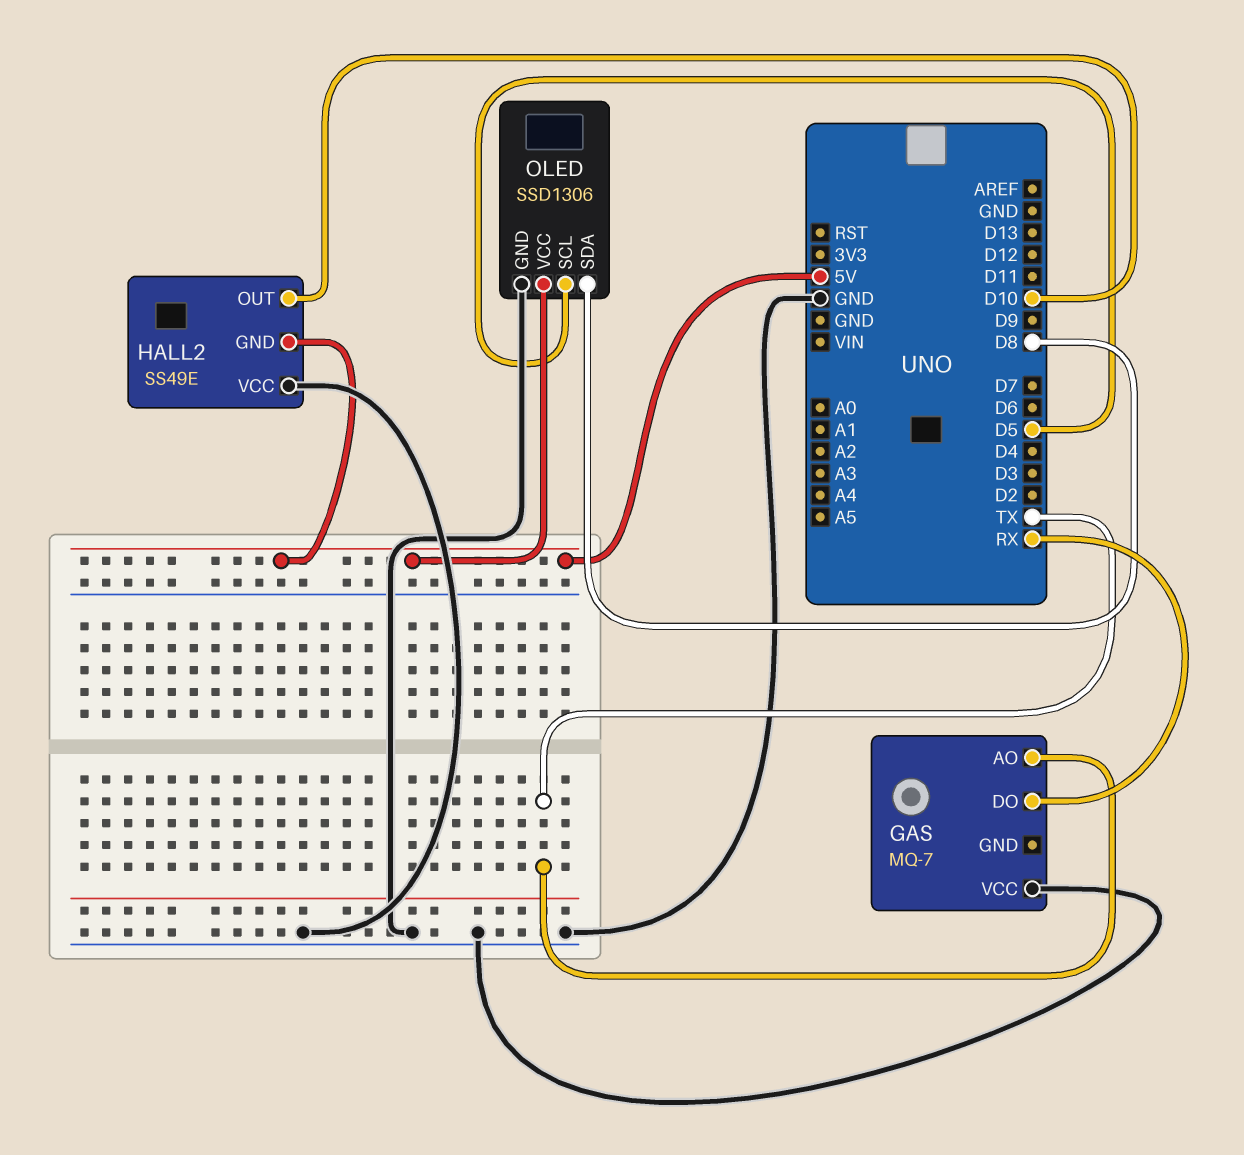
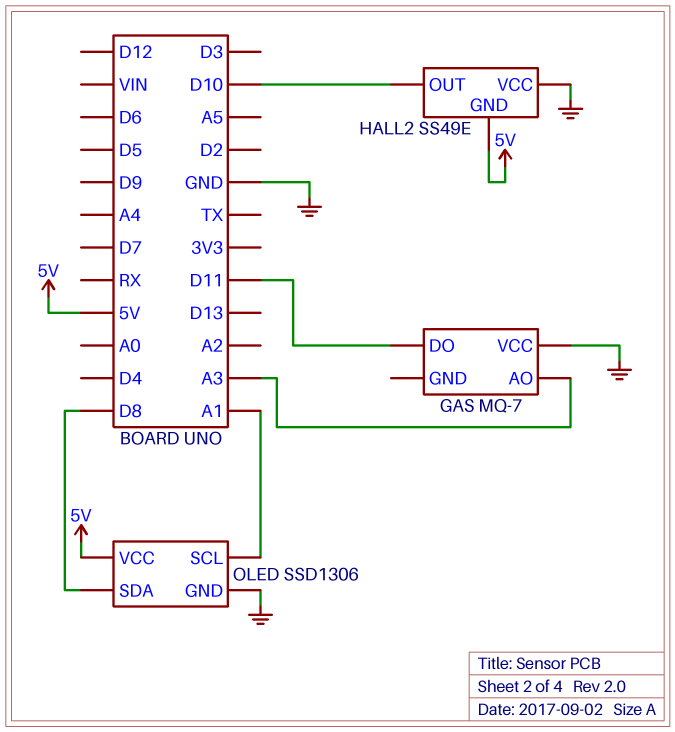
GAS pin AO: TX -> A3
GAS pin DO: RX -> D11
OLED pin SCL: D5 -> A1

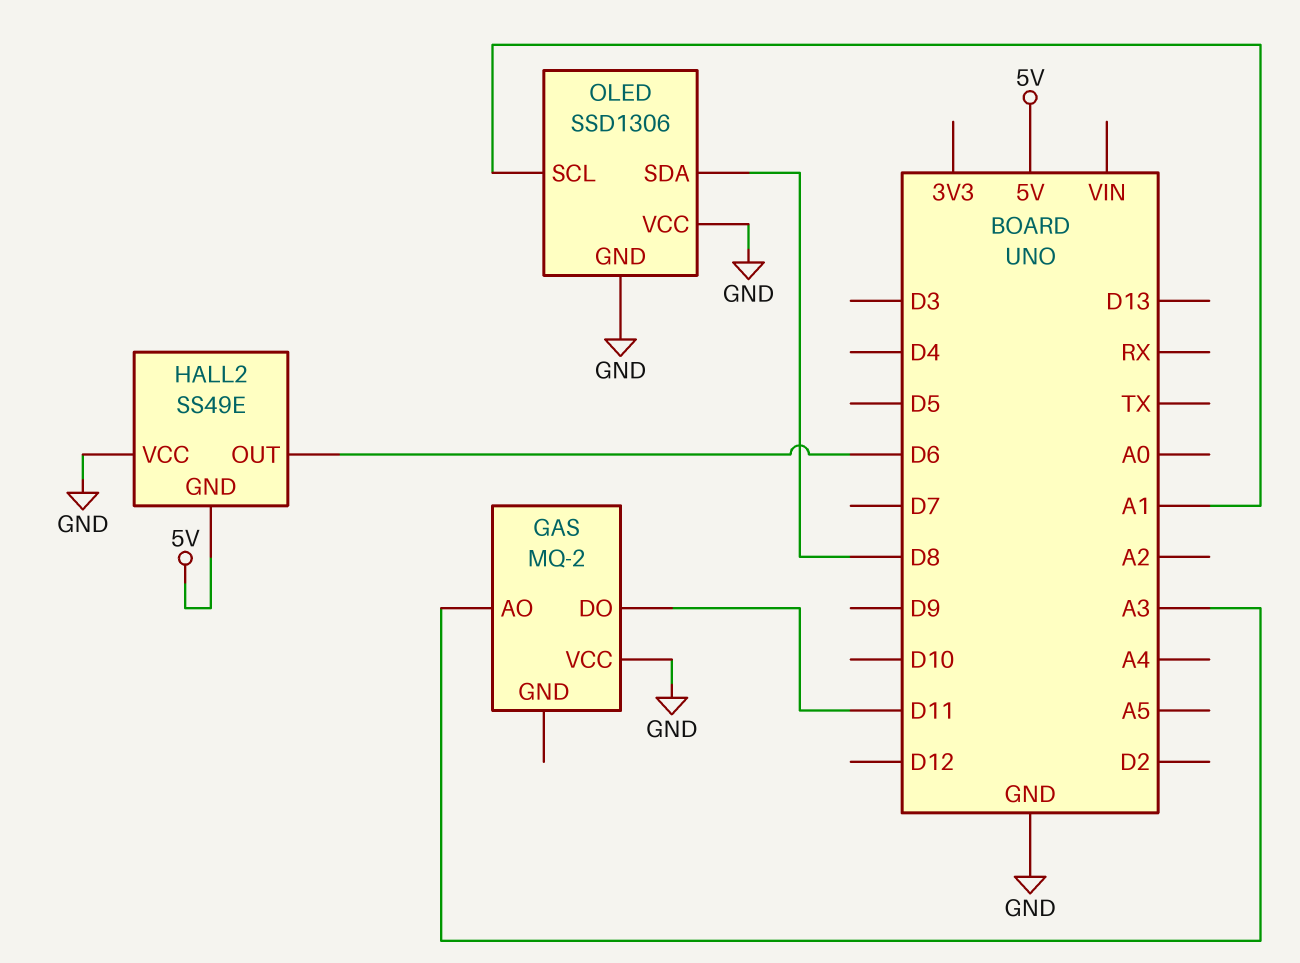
GAS: MQ-7 -> MQ-2
HALL2 pin OUT: D10 -> D6
OLED pin VCC: 5V -> GND

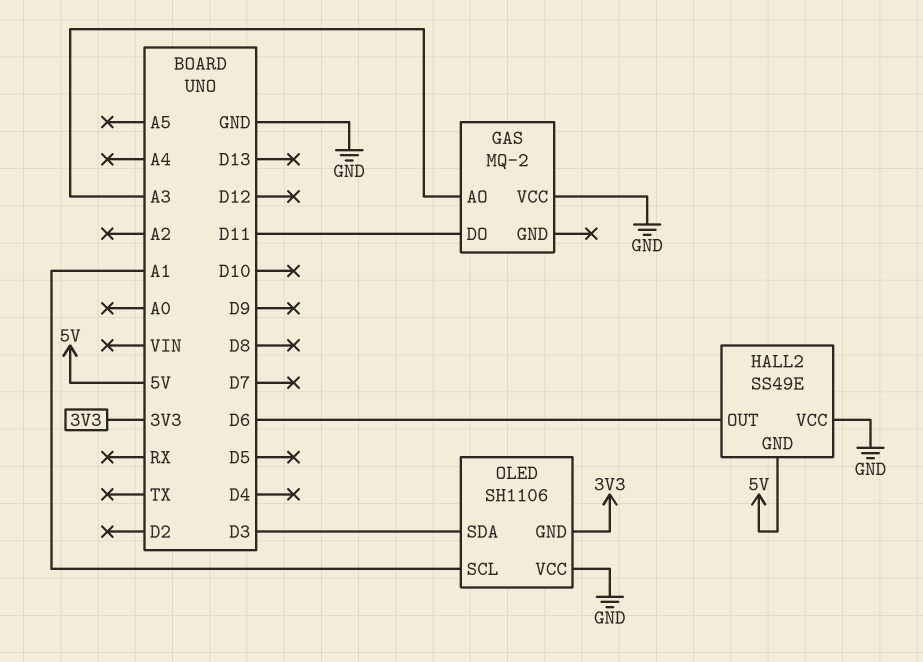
OLED: SSD1306 -> SH1106
OLED pin GND: GND -> 3V3
OLED pin SDA: D8 -> D3

